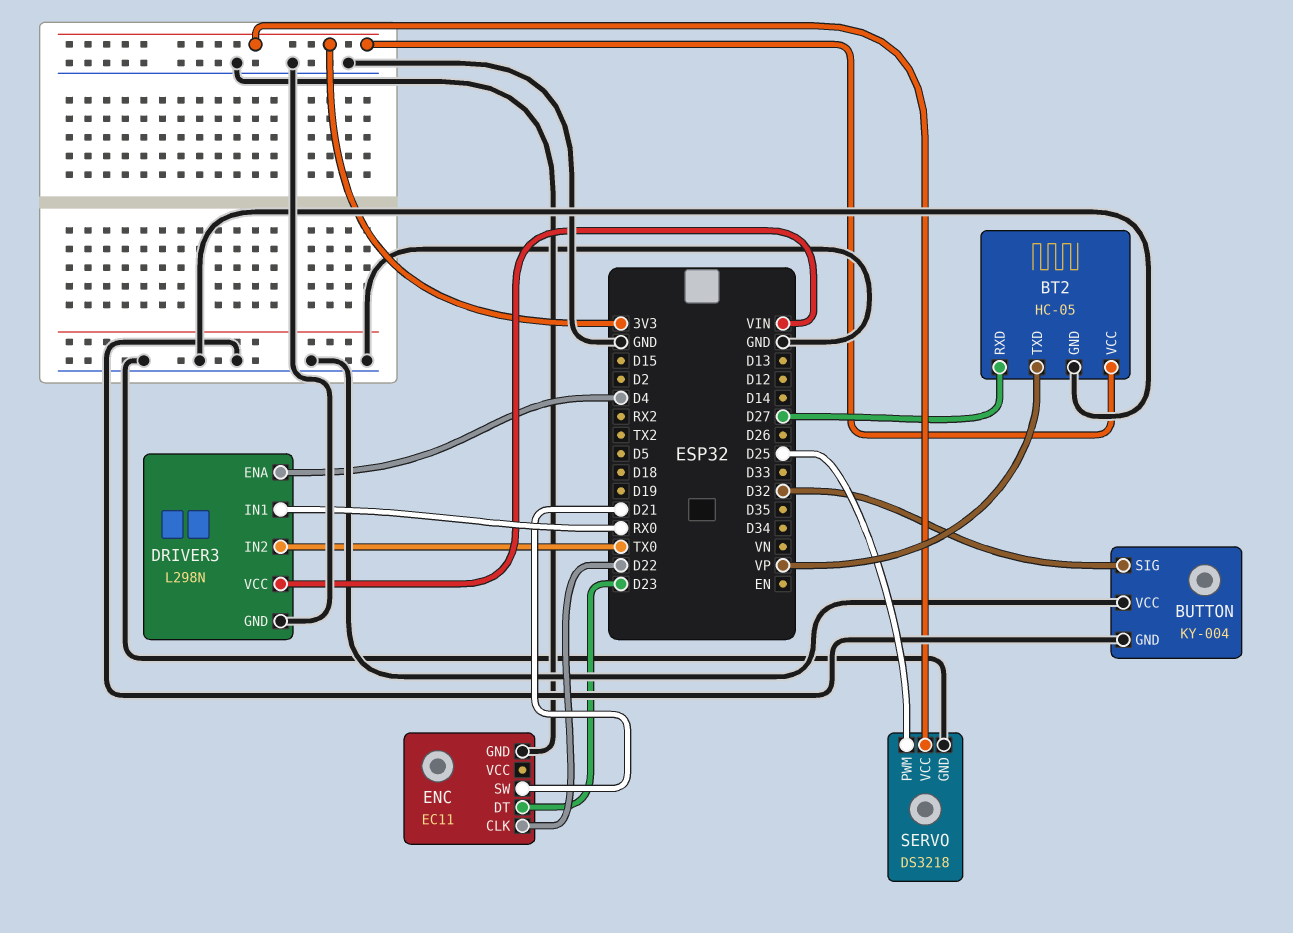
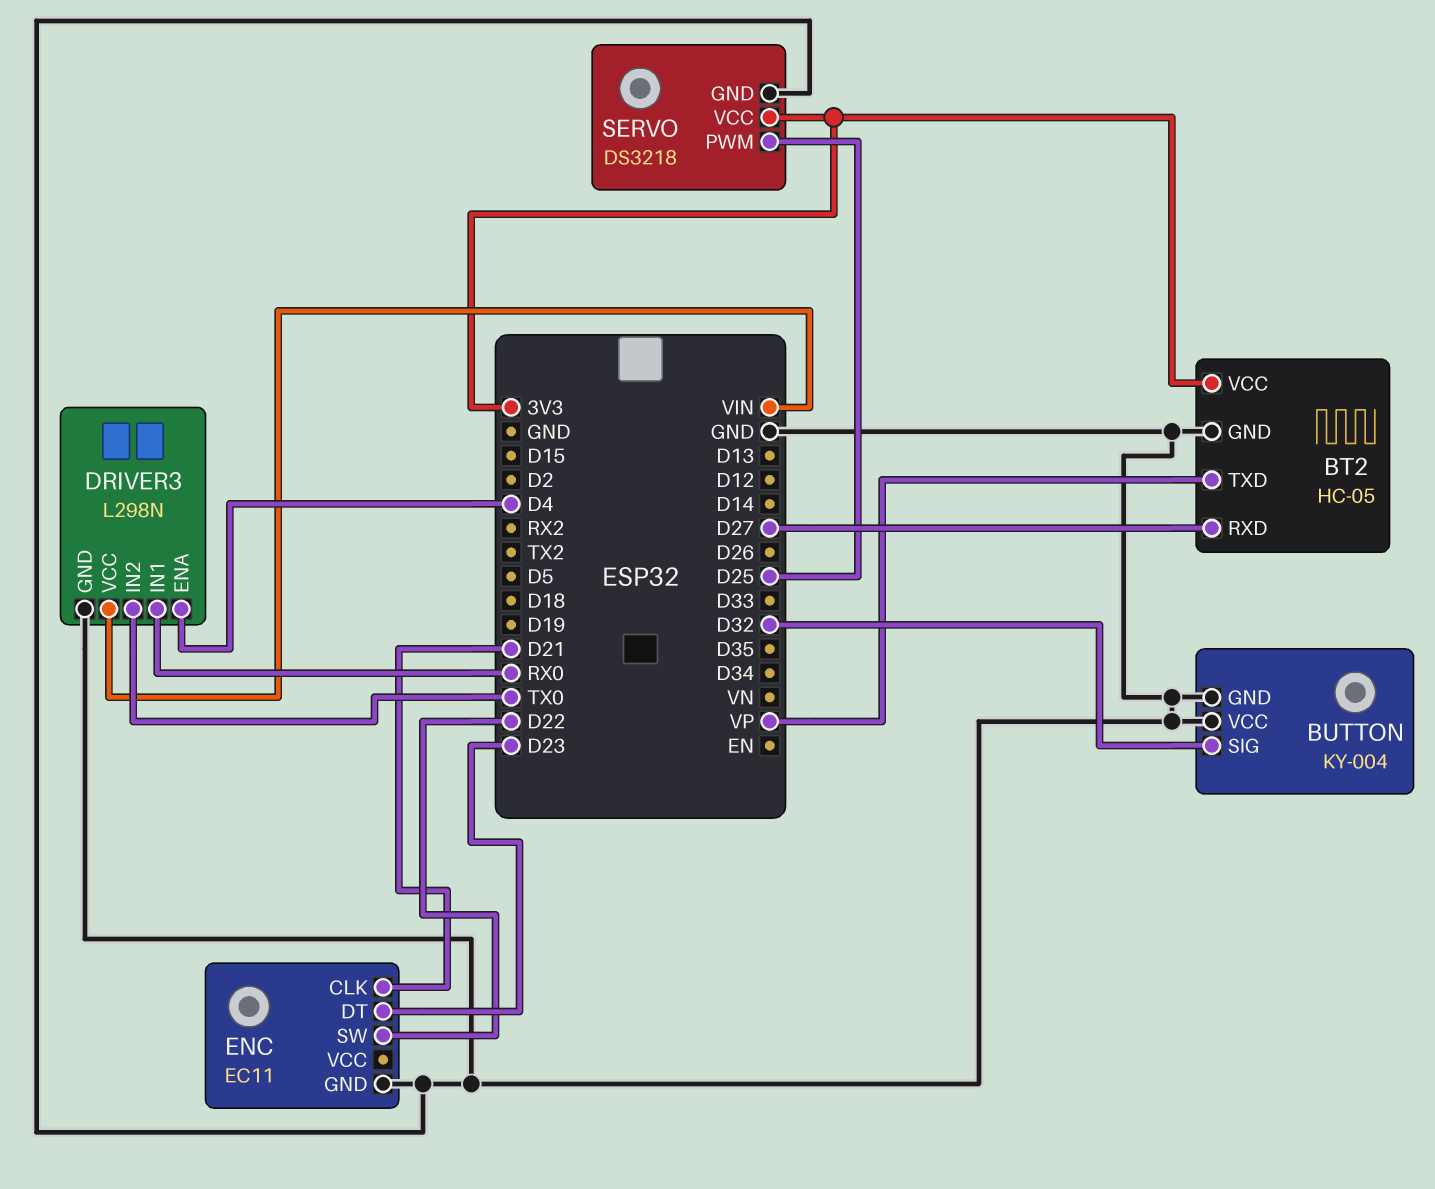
ENC pin CLK: D22 -> D21
ENC pin SW: D21 -> D22

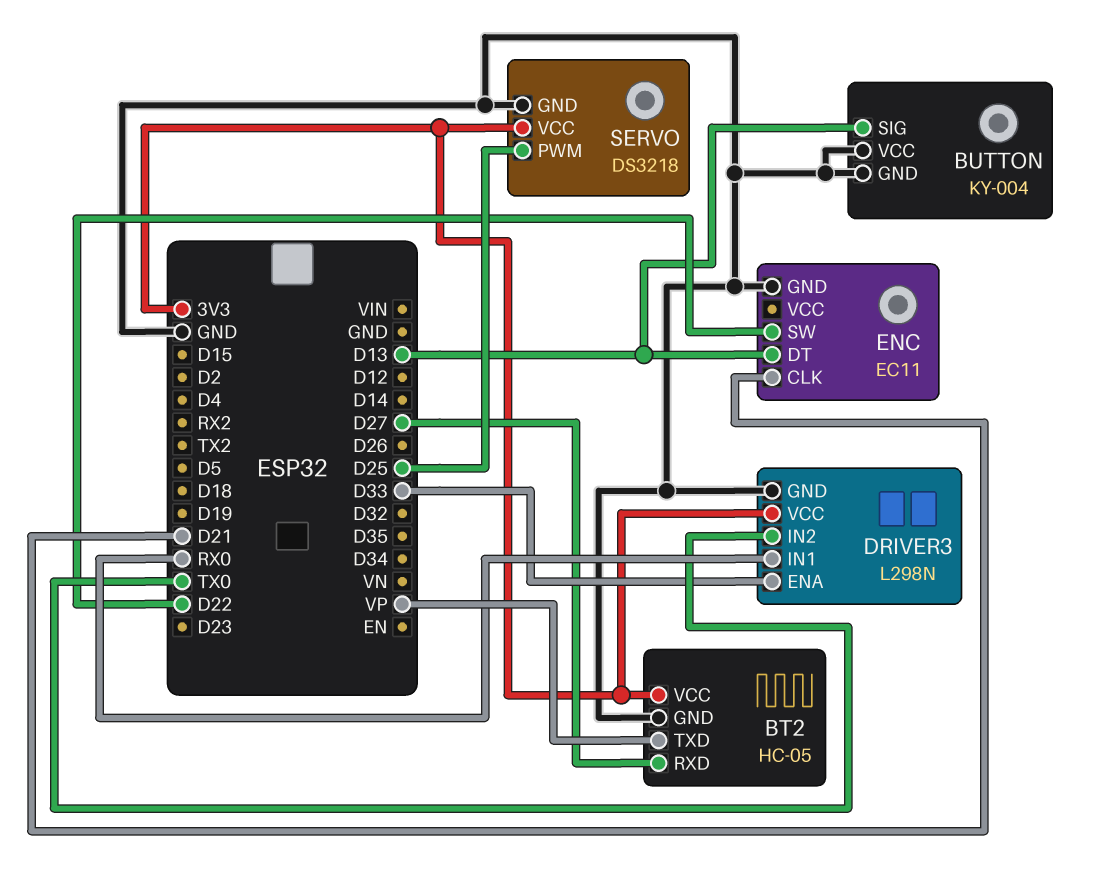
BUTTON pin SIG: D32 -> D13
DRIVER3 pin ENA: D4 -> D33
DRIVER3 pin VCC: VIN -> 3V3
ENC pin DT: D23 -> D13

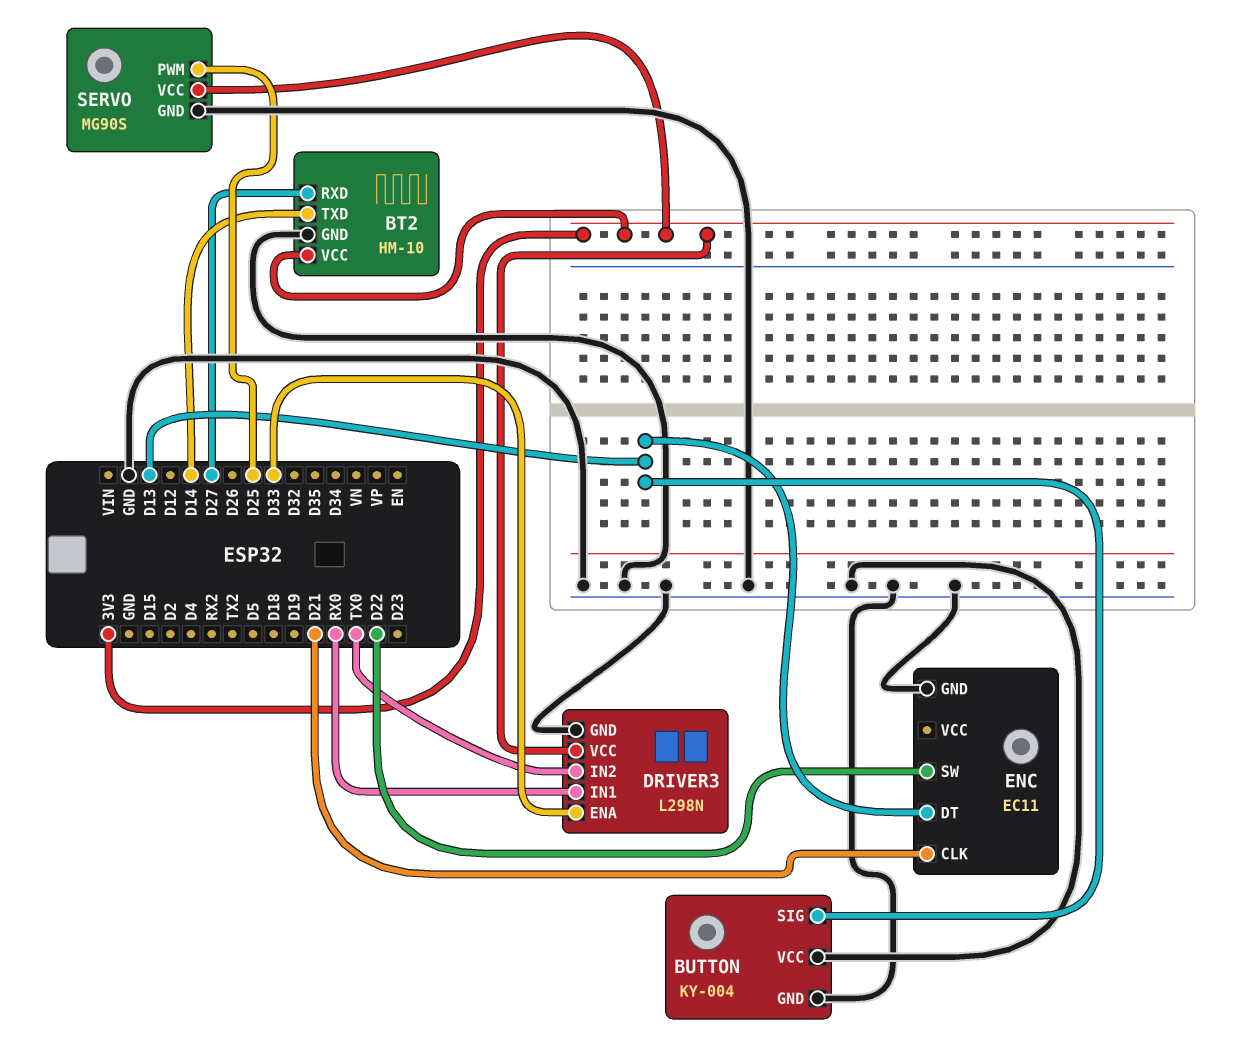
BT2: HC-05 -> HM-10
BT2 pin TXD: VP -> D14
SERVO: DS3218 -> MG90S

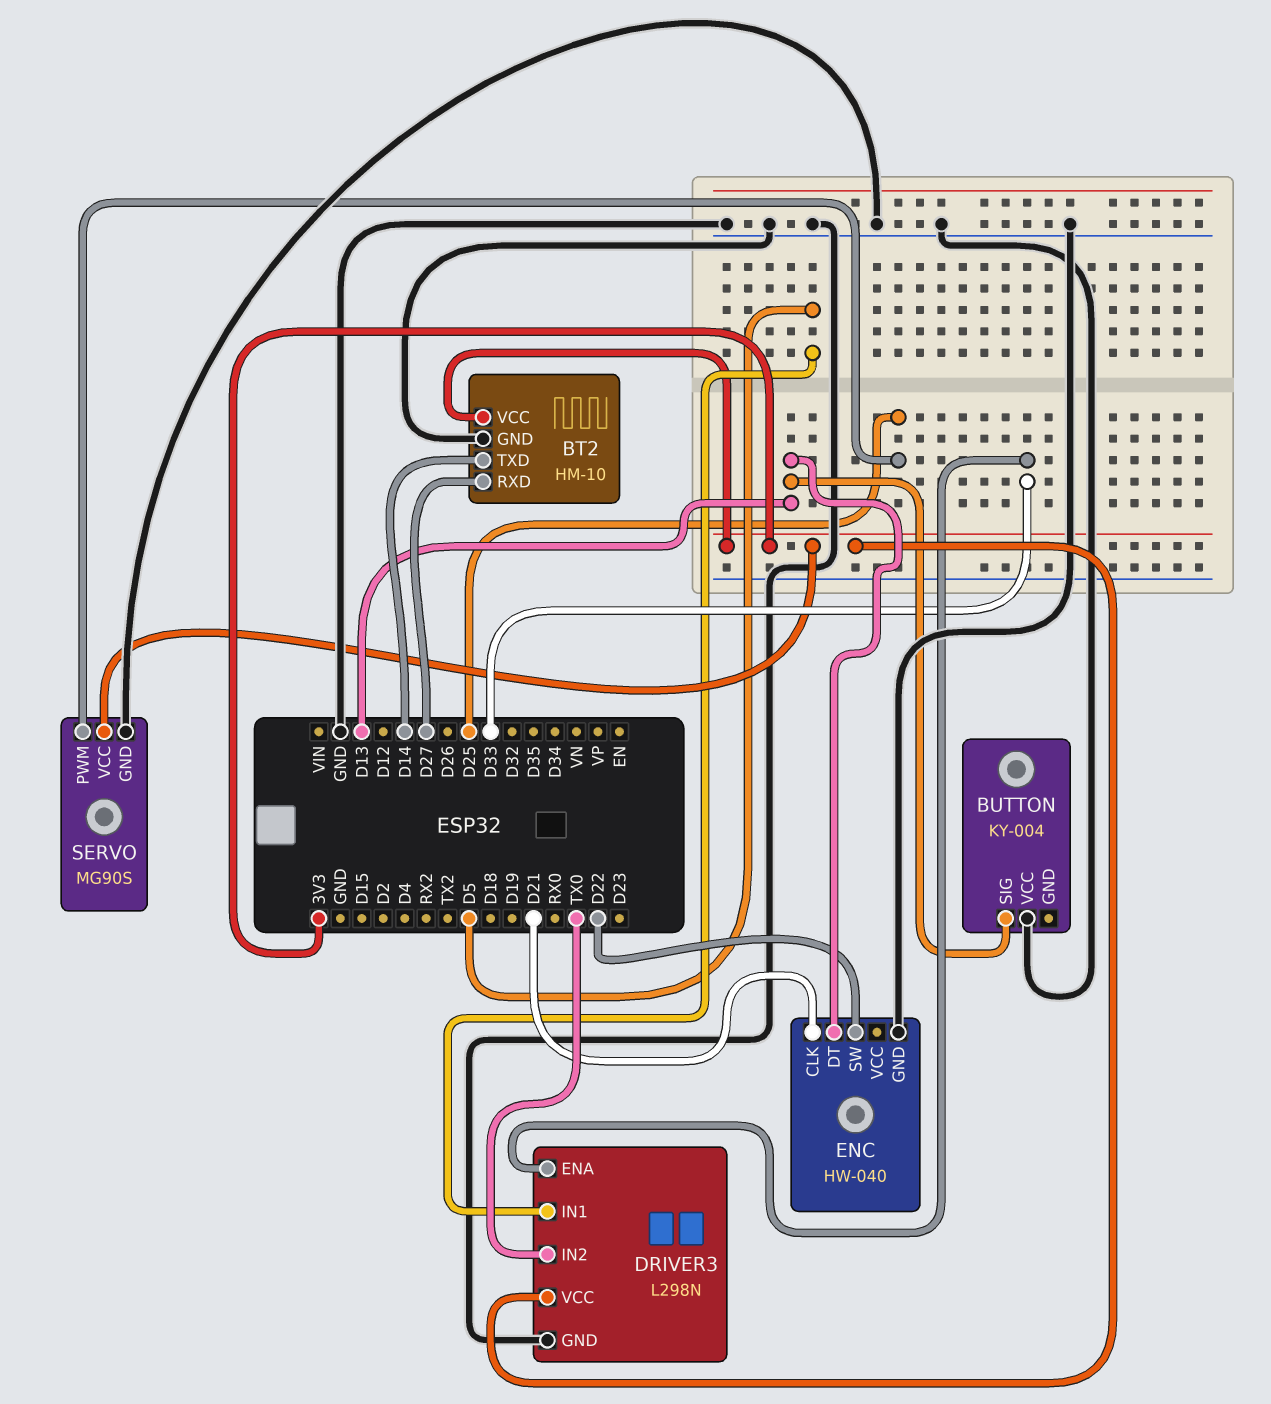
BUTTON pin GND: GND -> none
DRIVER3 pin IN1: RX0 -> D5
ENC: EC11 -> HW-040

